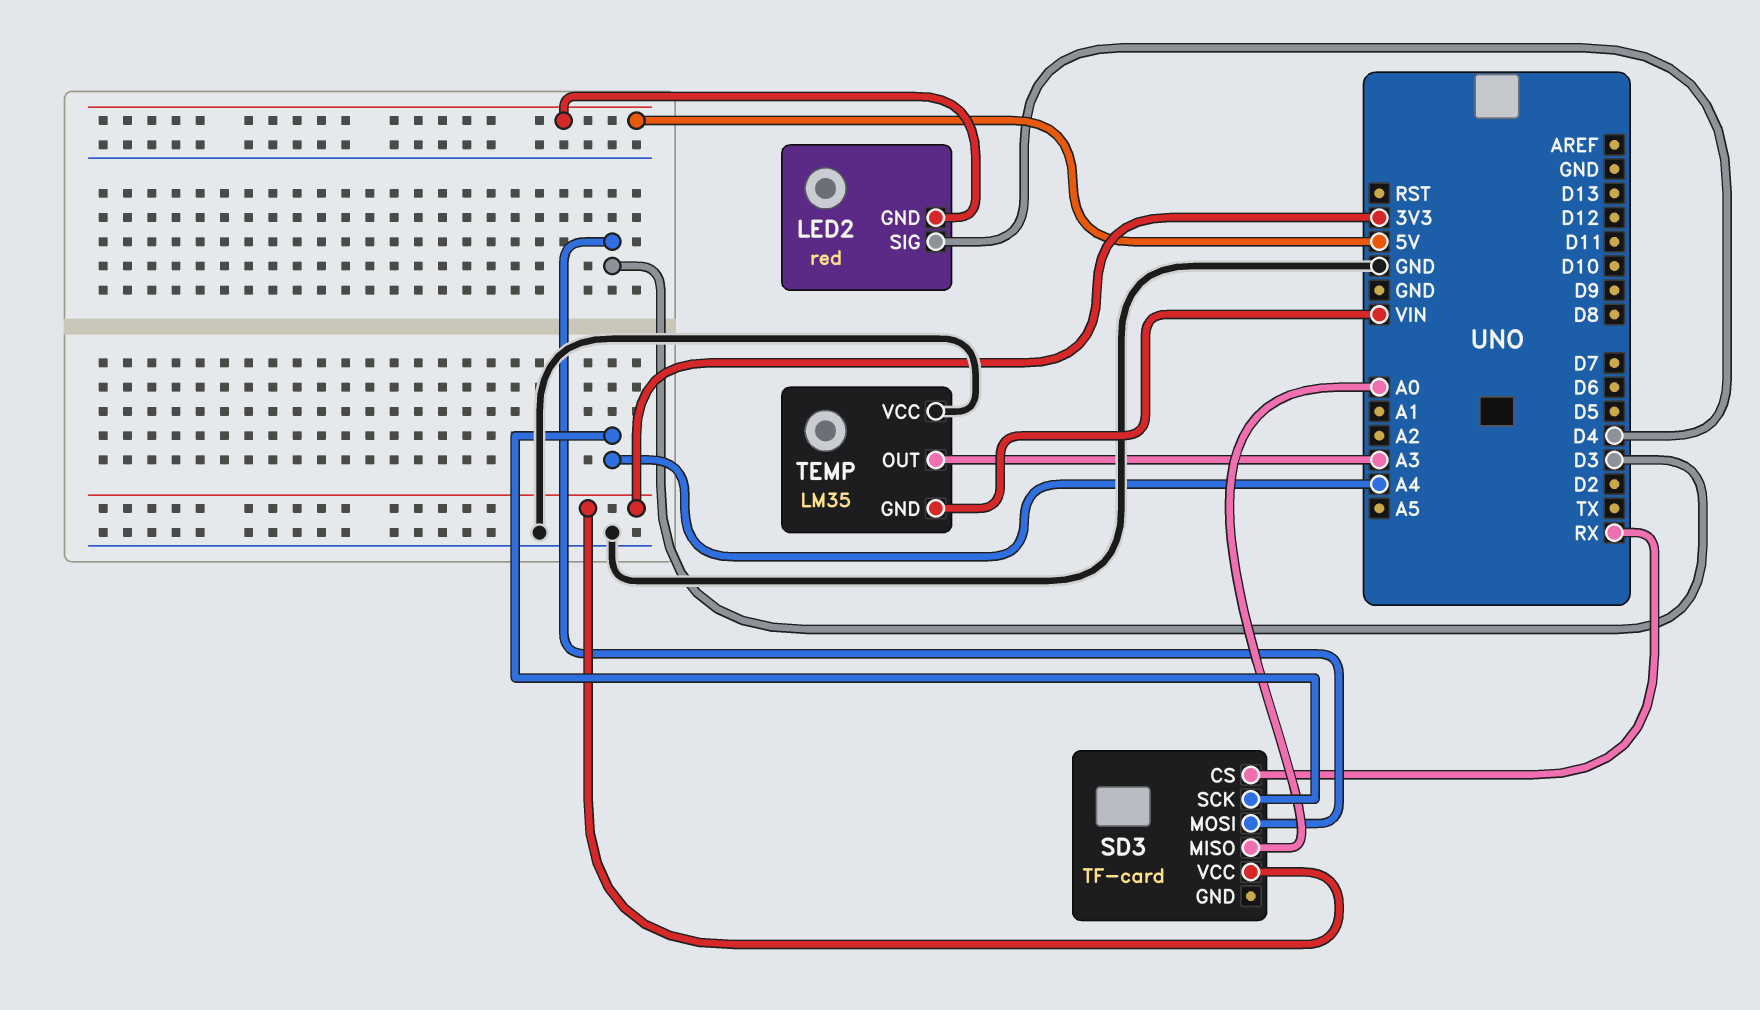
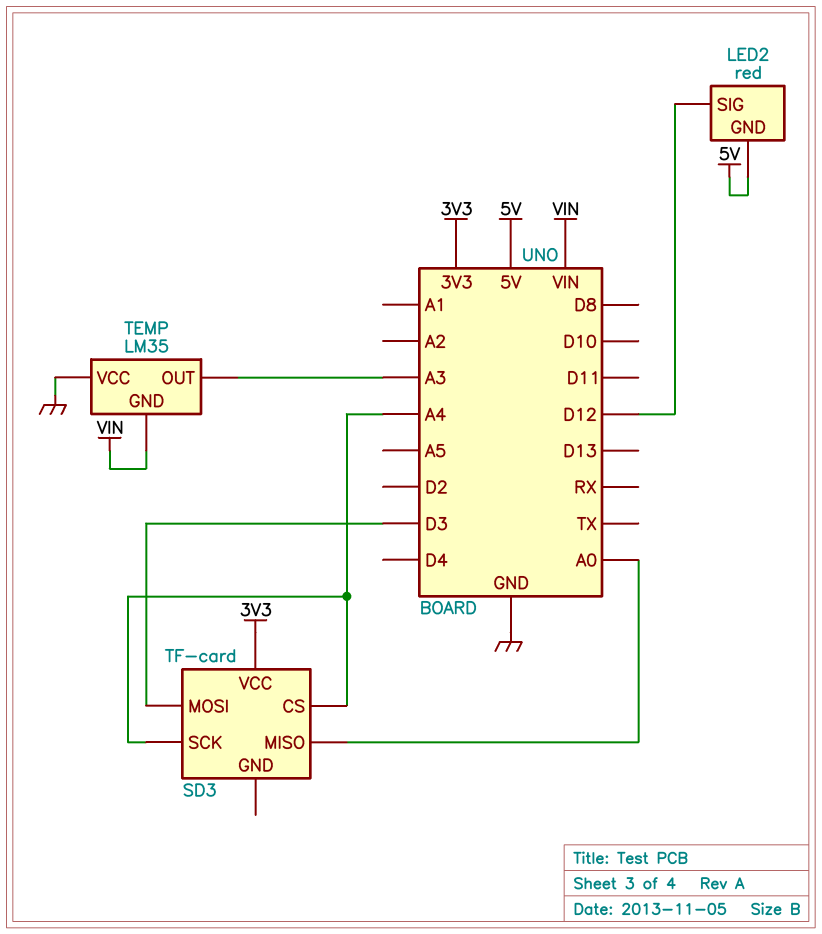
LED2 pin SIG: D4 -> D12
SD3 pin CS: RX -> A4

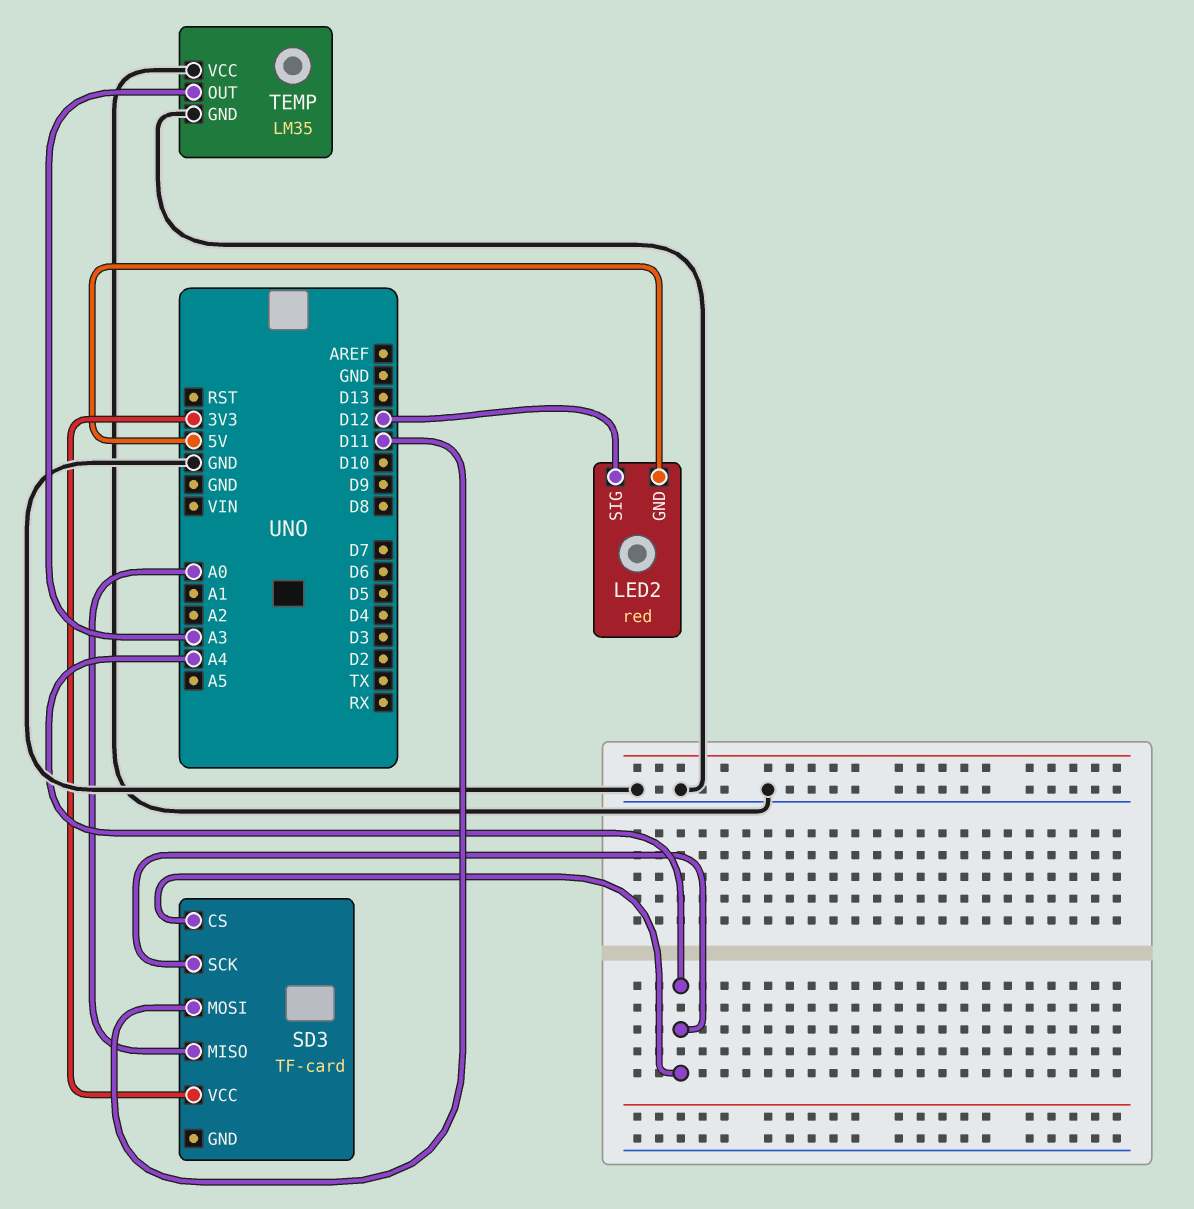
SD3 pin MOSI: D3 -> D11
TEMP pin GND: VIN -> GND

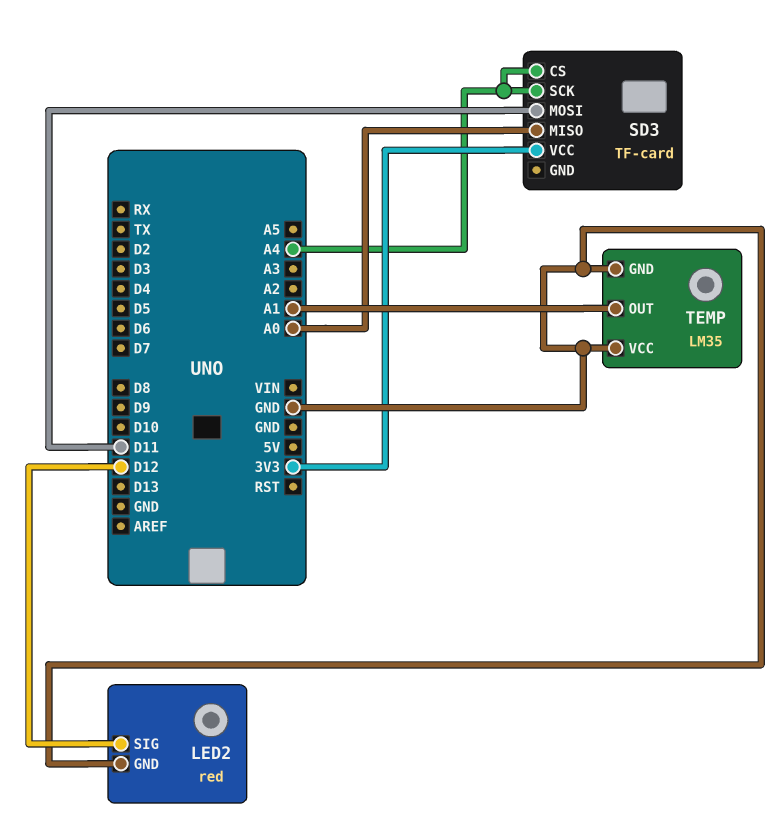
LED2 pin GND: 5V -> GND
TEMP pin OUT: A3 -> A1

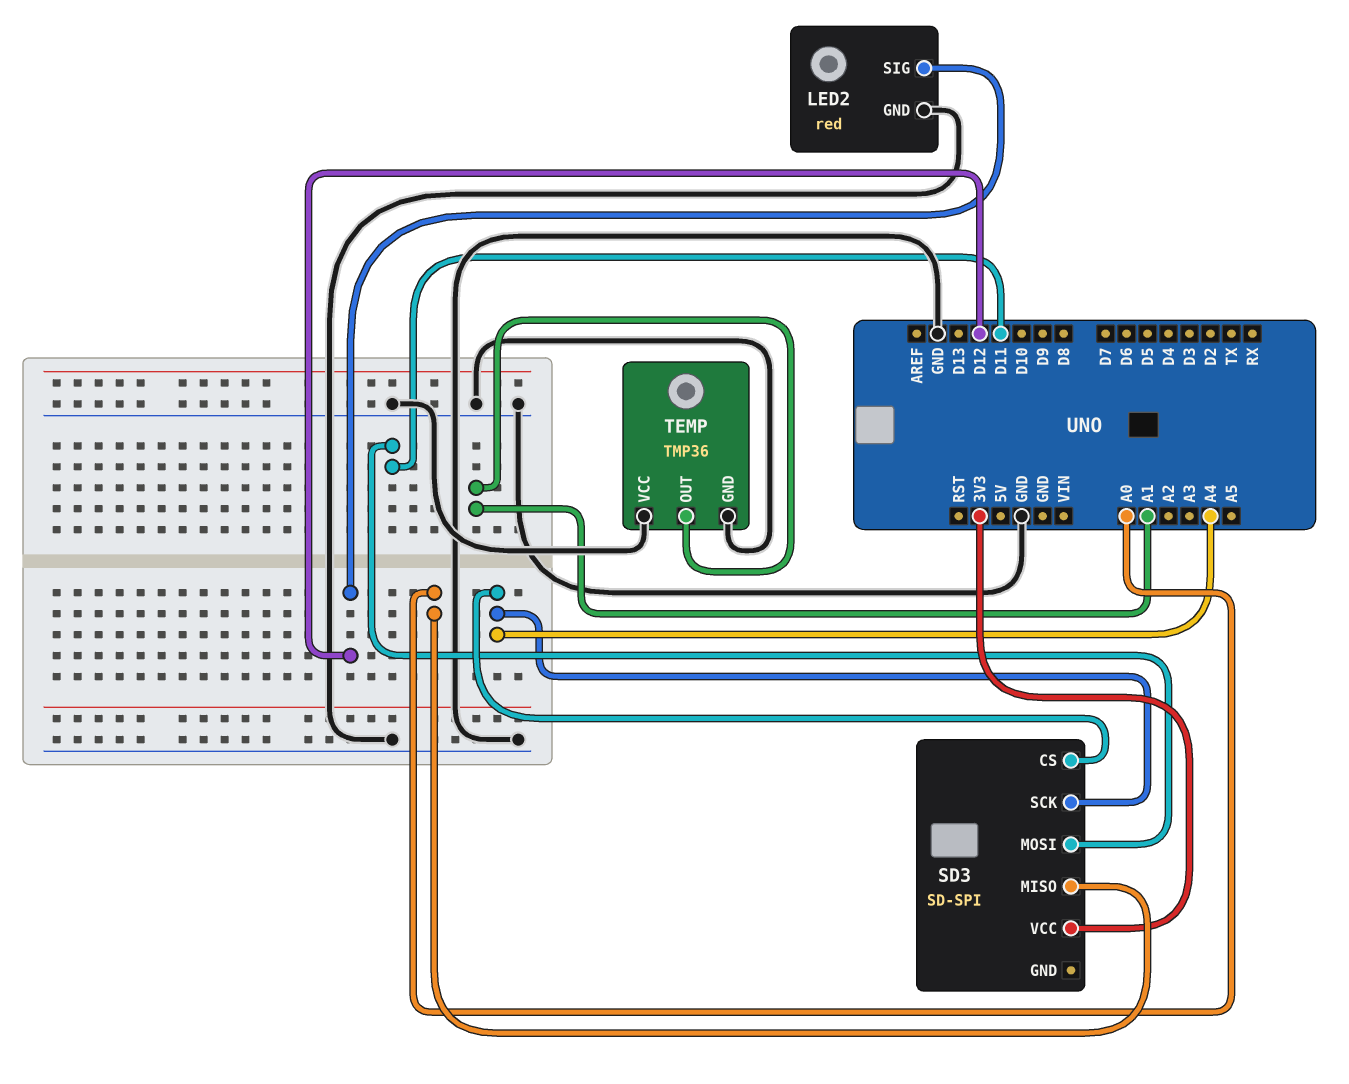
SD3: TF-card -> SD-SPI
TEMP: LM35 -> TMP36

